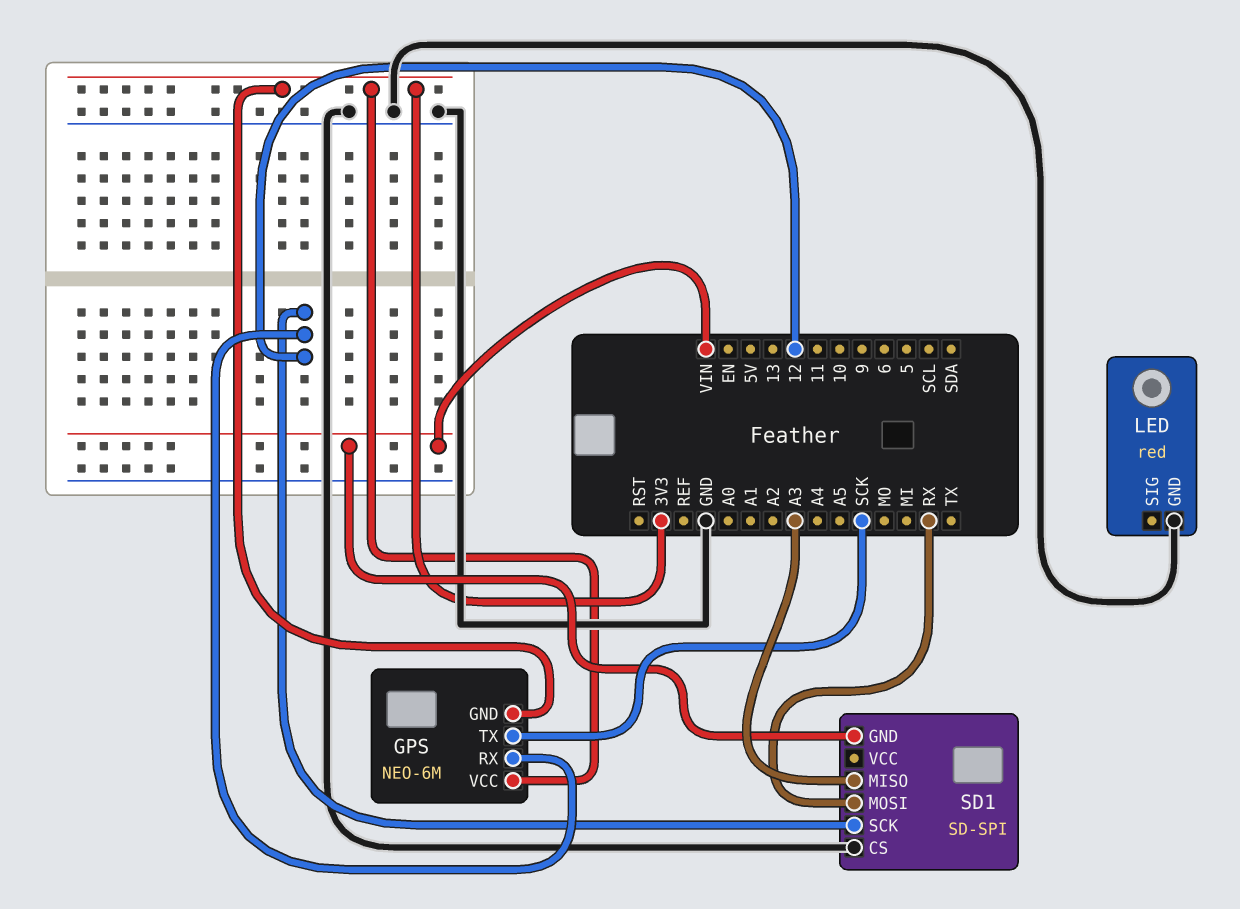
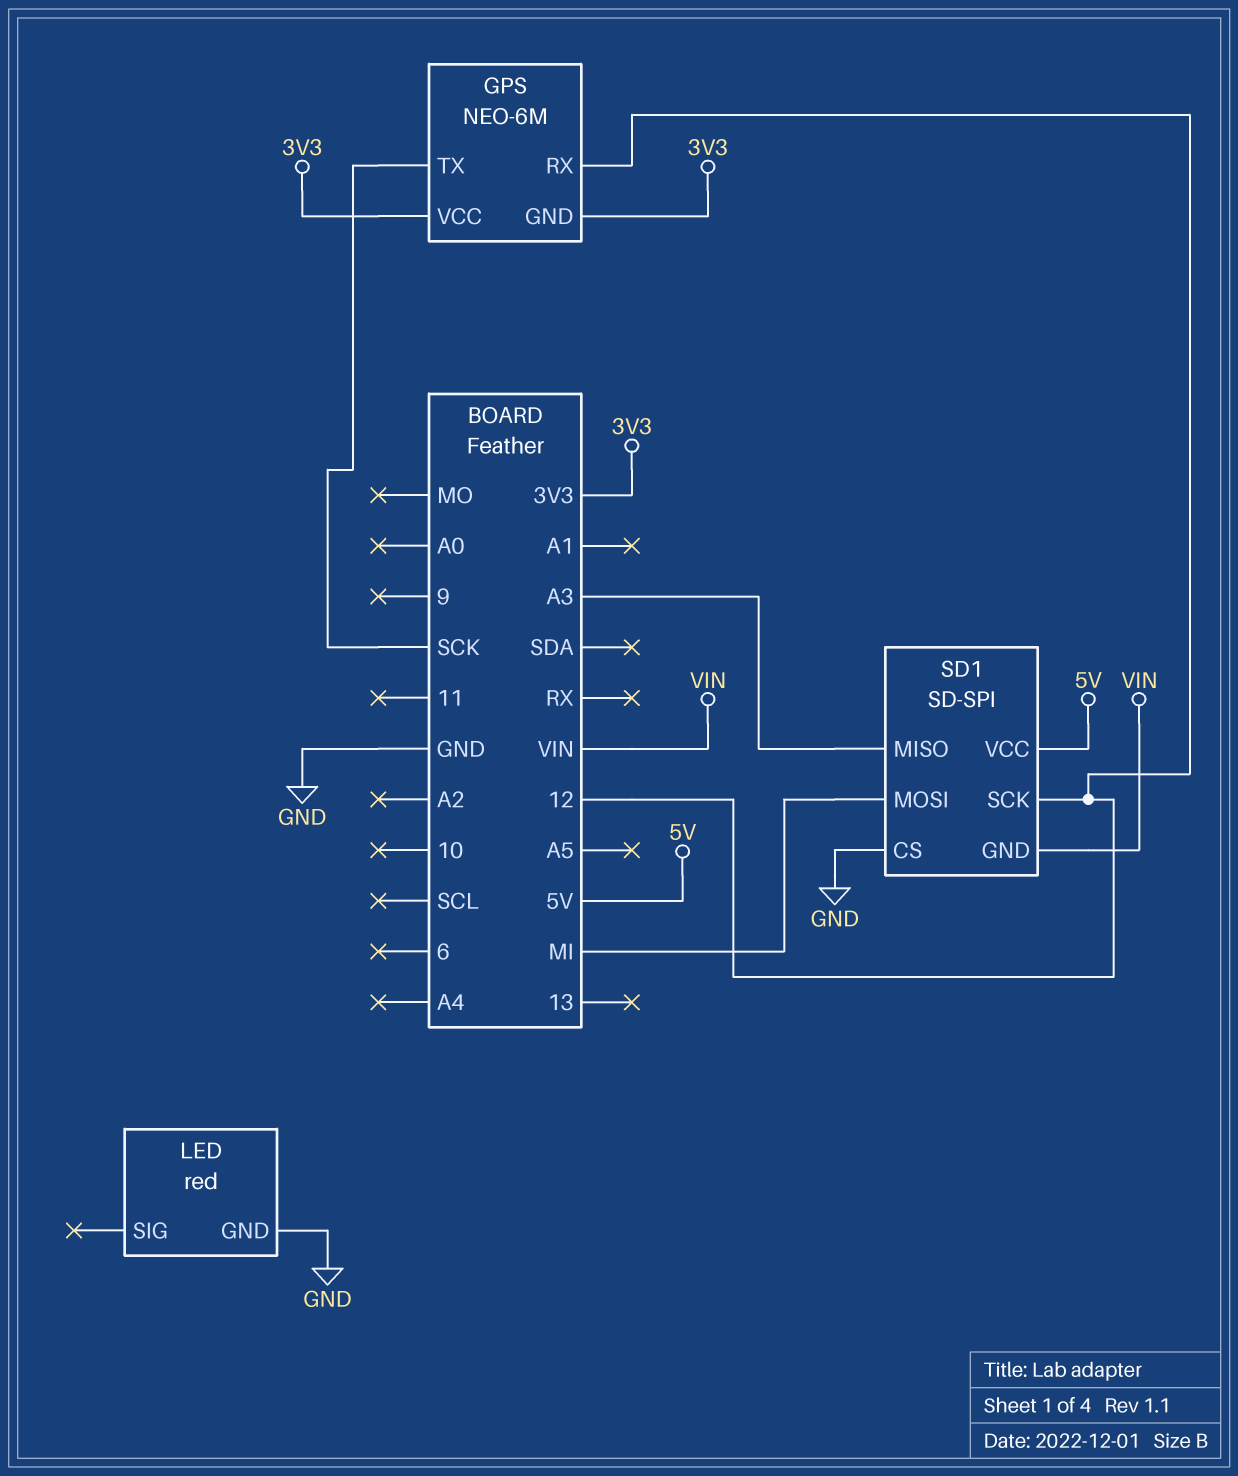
SD1 pin MOSI: RX -> MI
SD1 pin VCC: none -> 5V

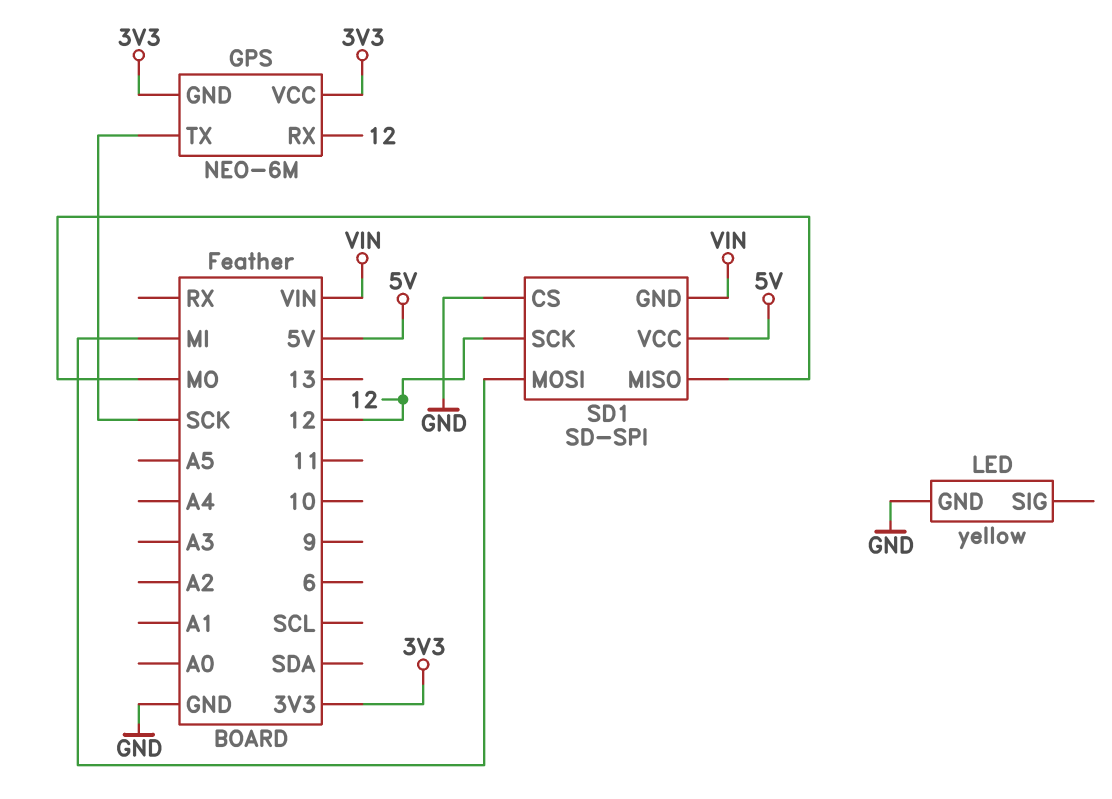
LED: red -> yellow
SD1 pin MISO: A3 -> MO

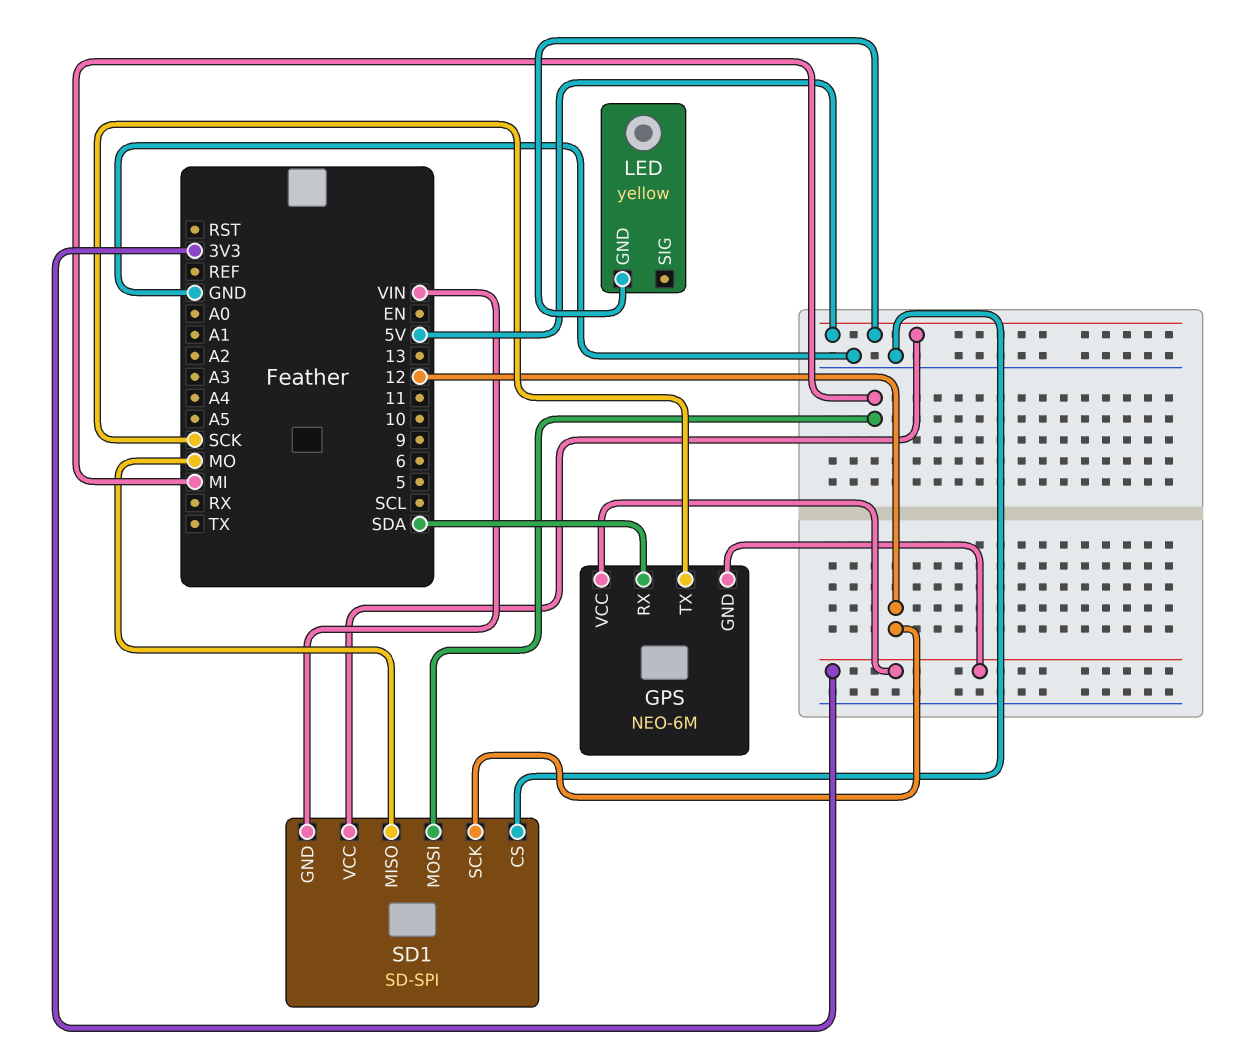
GPS pin RX: 12 -> SDA
LED pin GND: GND -> 5V

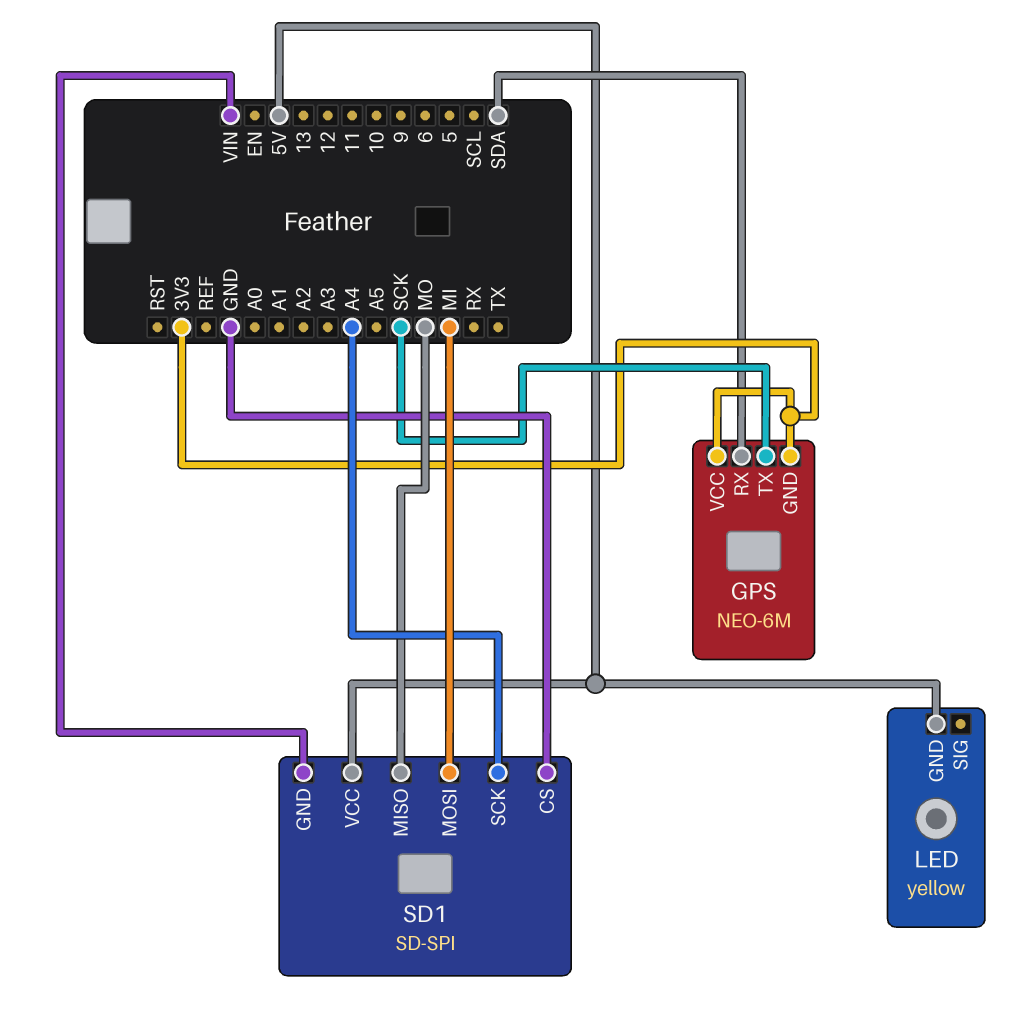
SD1 pin SCK: 12 -> A4

